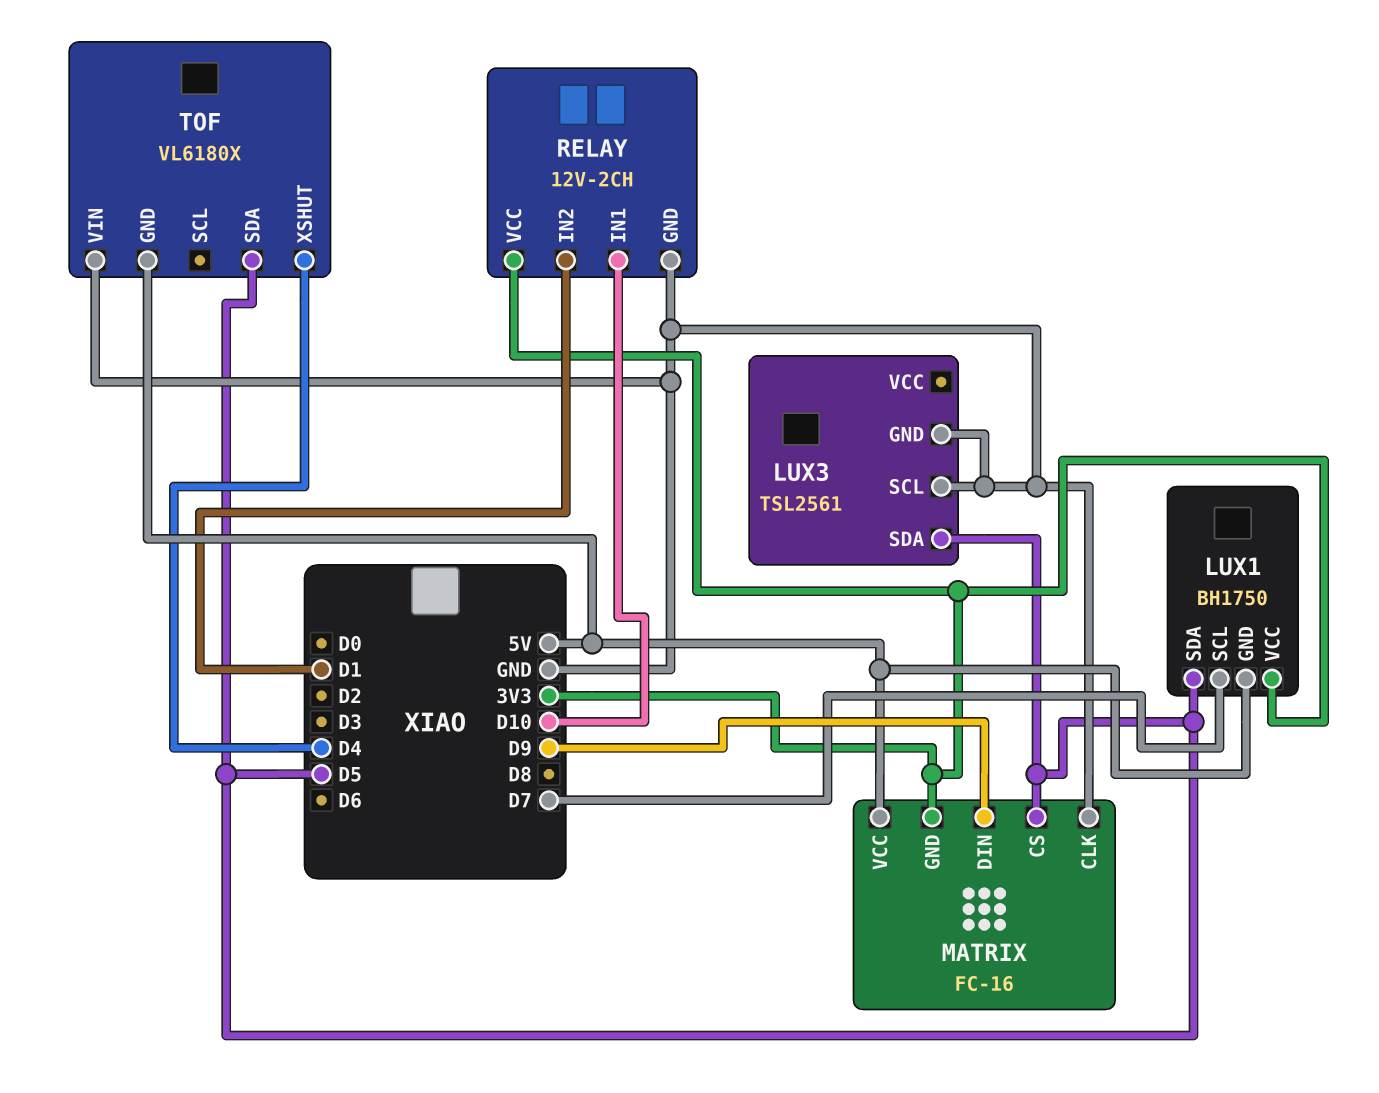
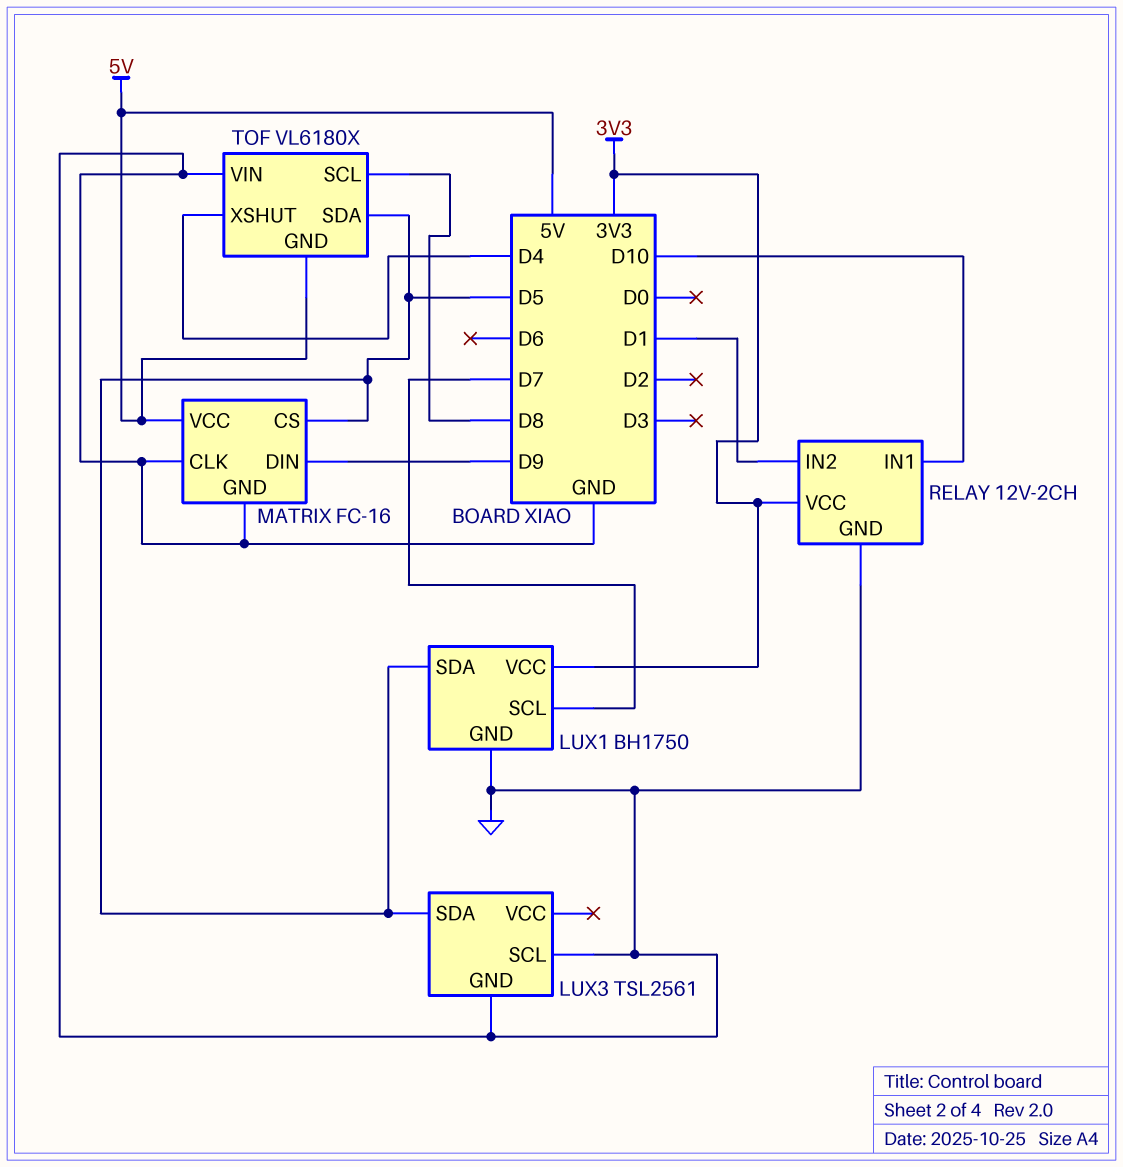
LUX1 pin GND: 5V -> GND
MATRIX pin GND: 3V3 -> GND
TOF pin SCL: none -> D8

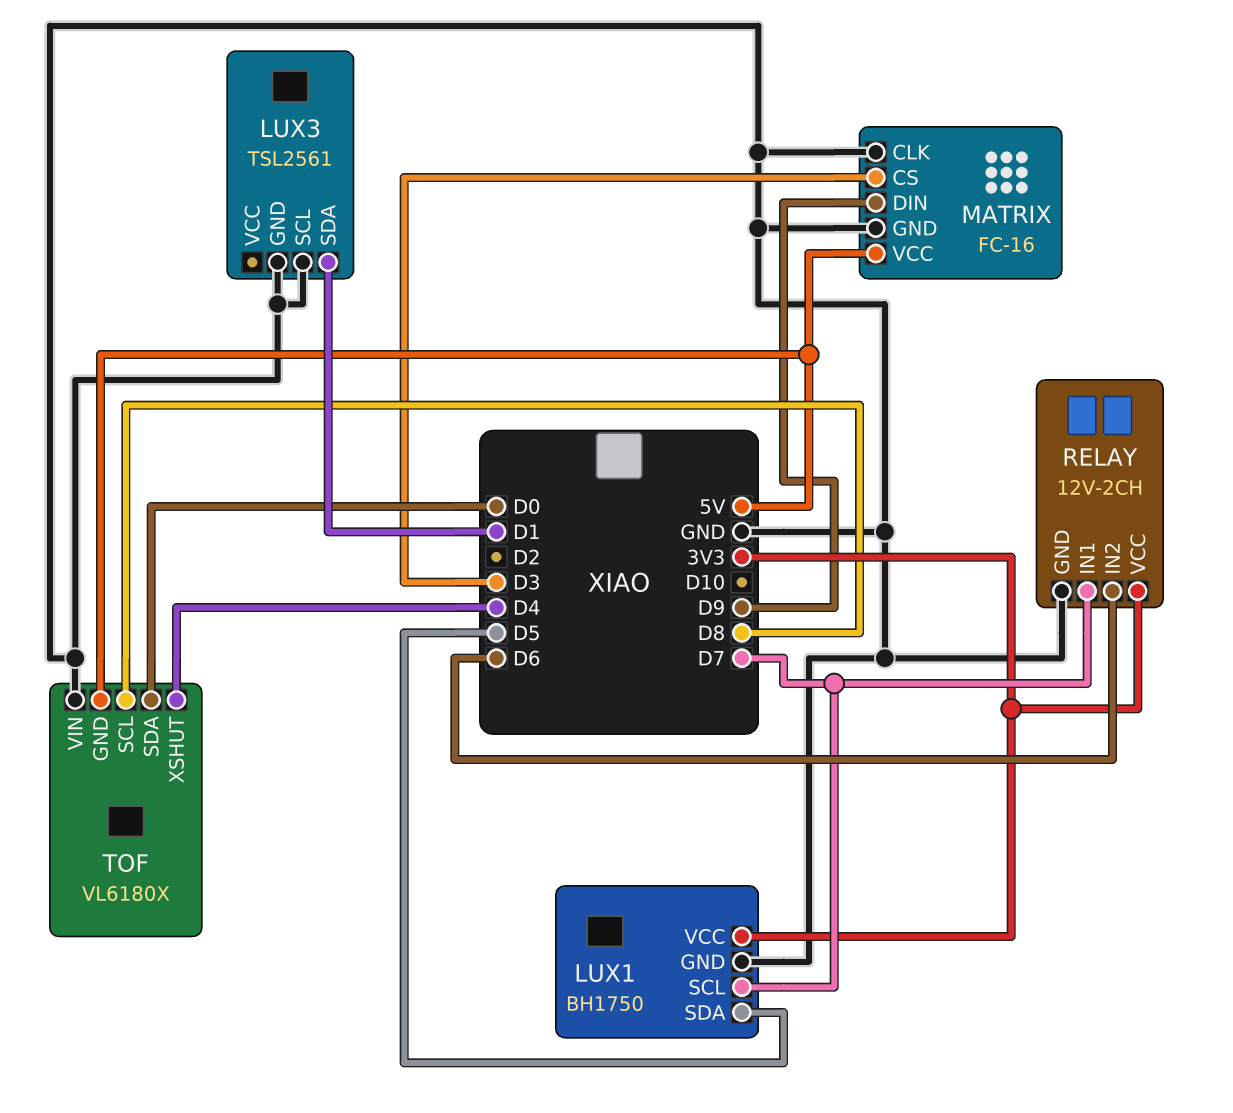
LUX3 pin SDA: D5 -> D1
MATRIX pin CS: D5 -> D3
RELAY pin IN1: D10 -> D7
RELAY pin IN2: D1 -> D6
TOF pin SDA: D5 -> D0

